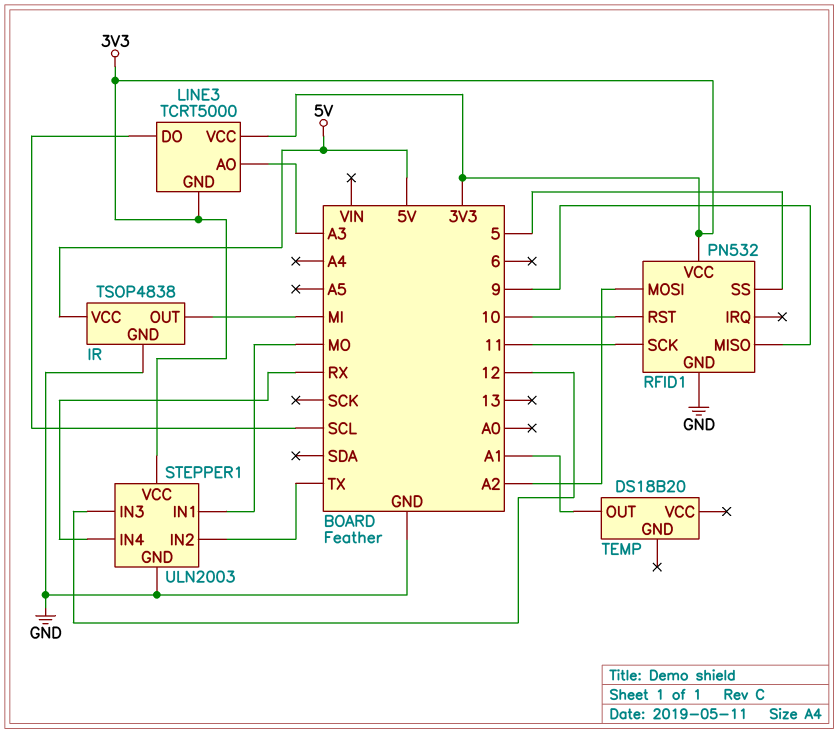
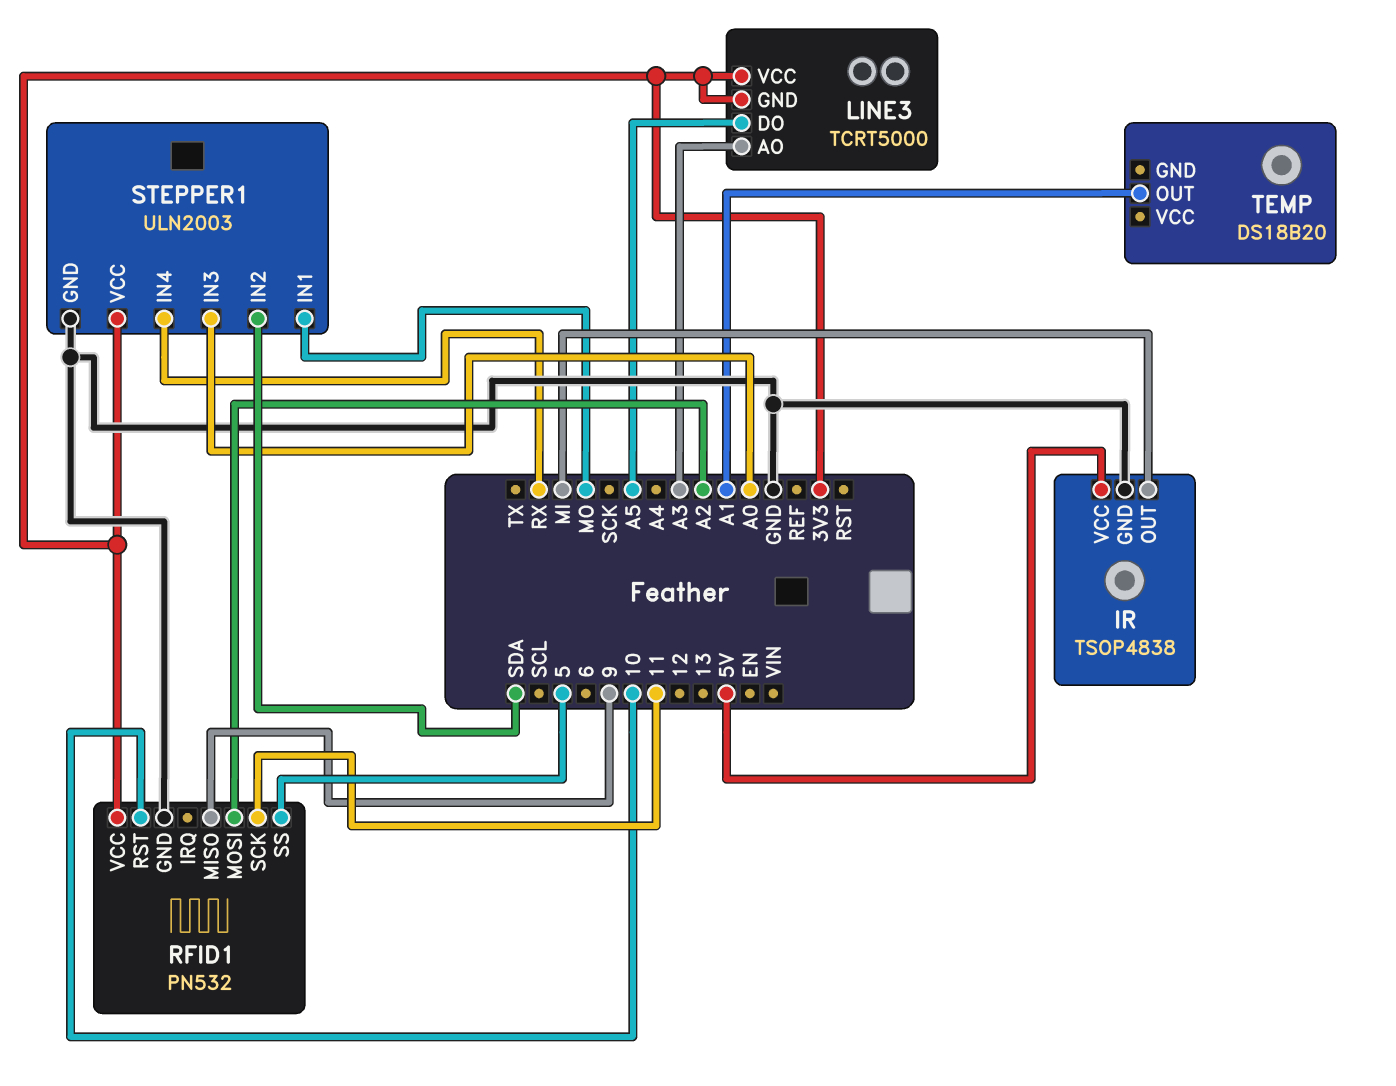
LINE3 pin DO: SCL -> A5
STEPPER1 pin IN2: TX -> SDA
STEPPER1 pin IN3: 12 -> A0

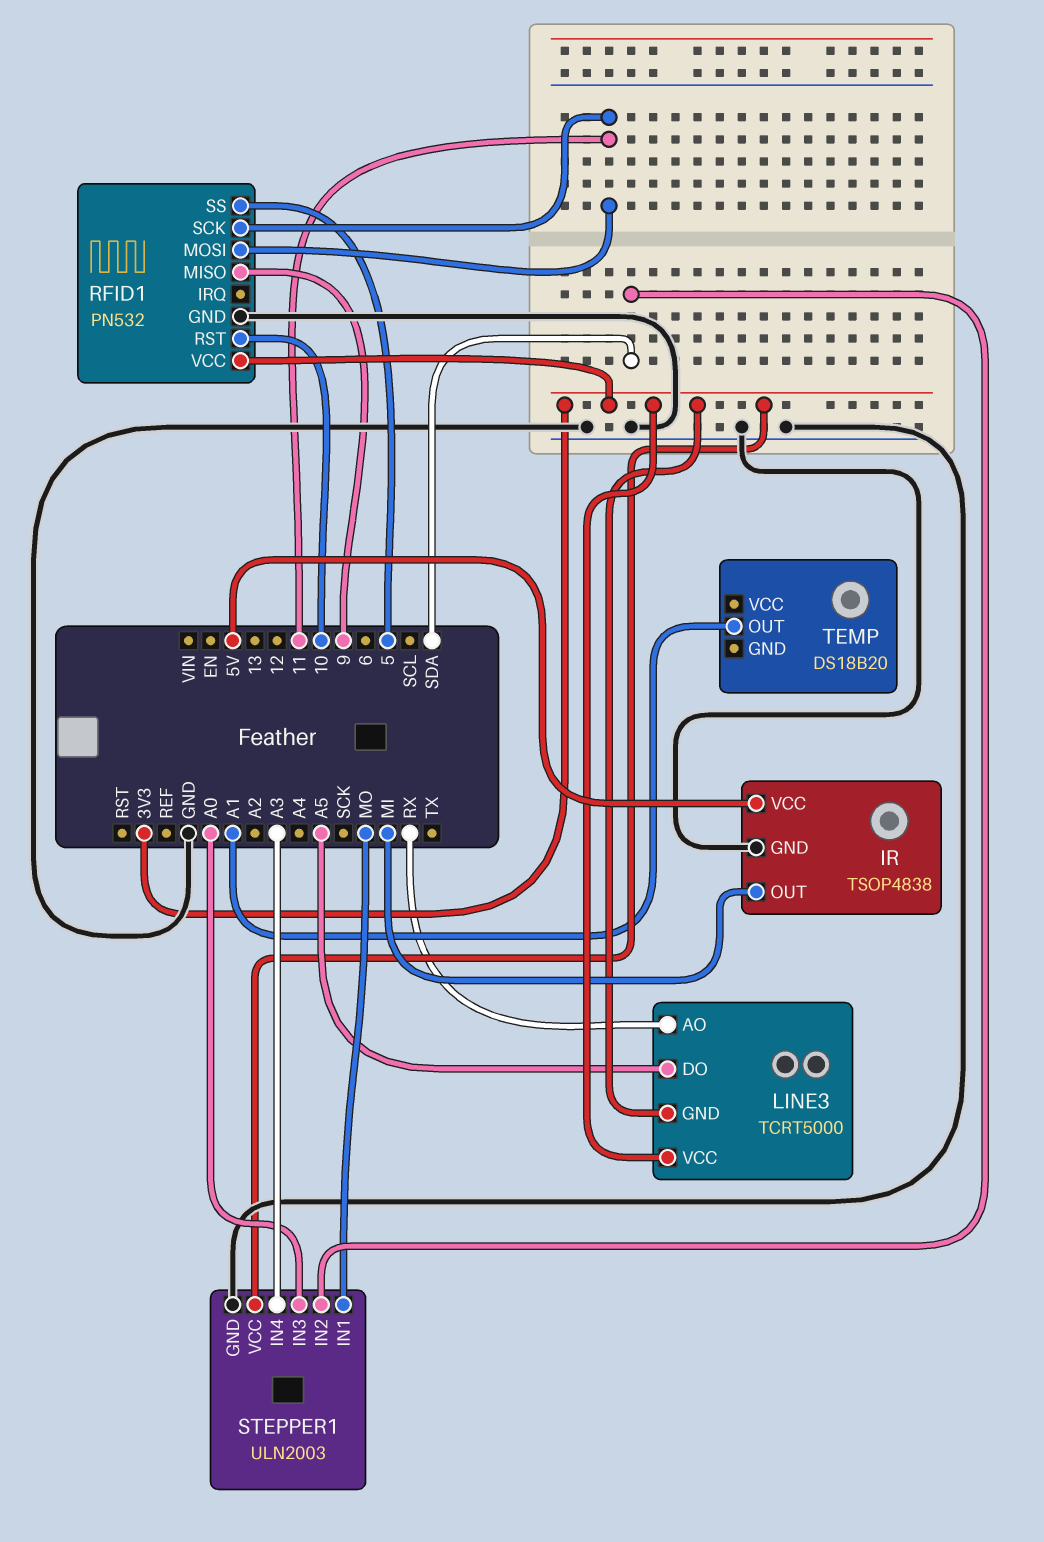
LINE3 pin AO: A3 -> RX
RFID1 pin MOSI: A2 -> 11
STEPPER1 pin IN4: RX -> A3

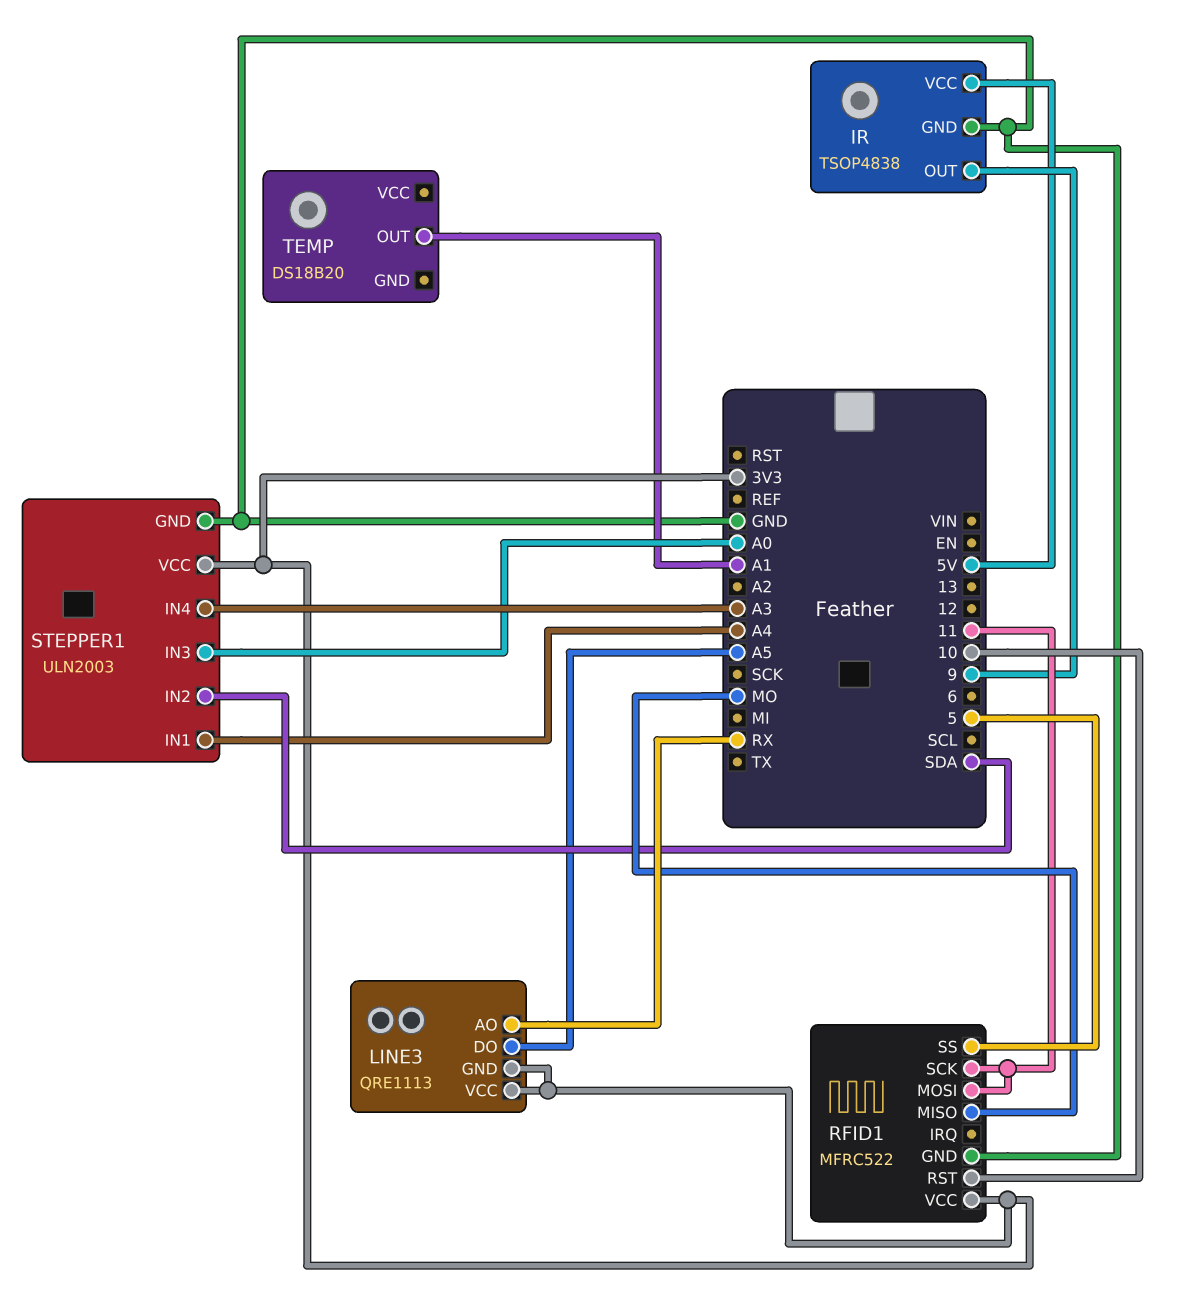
IR pin OUT: MI -> 9
LINE3: TCRT5000 -> QRE1113
RFID1: PN532 -> MFRC522
RFID1 pin MISO: 9 -> MO
STEPPER1 pin IN1: MO -> A4

